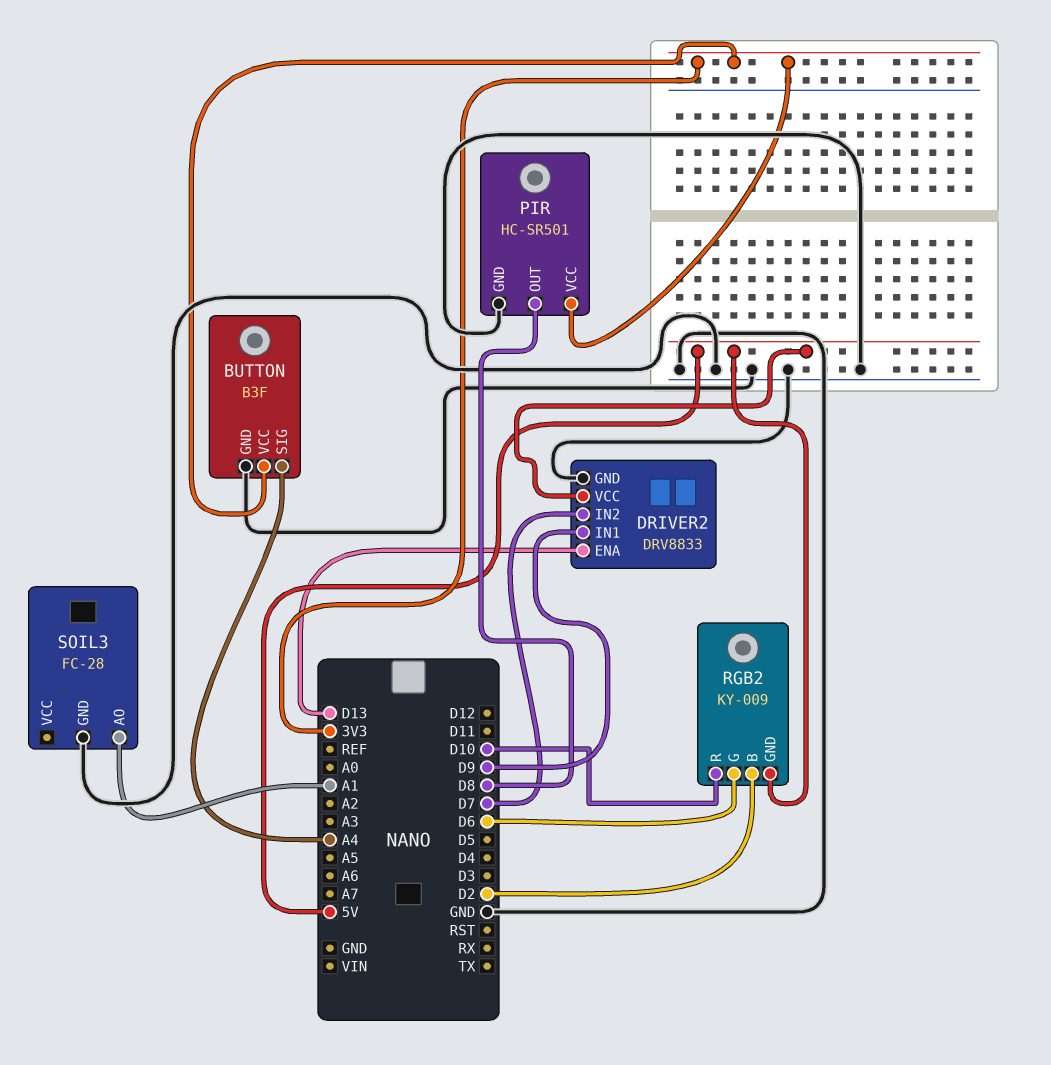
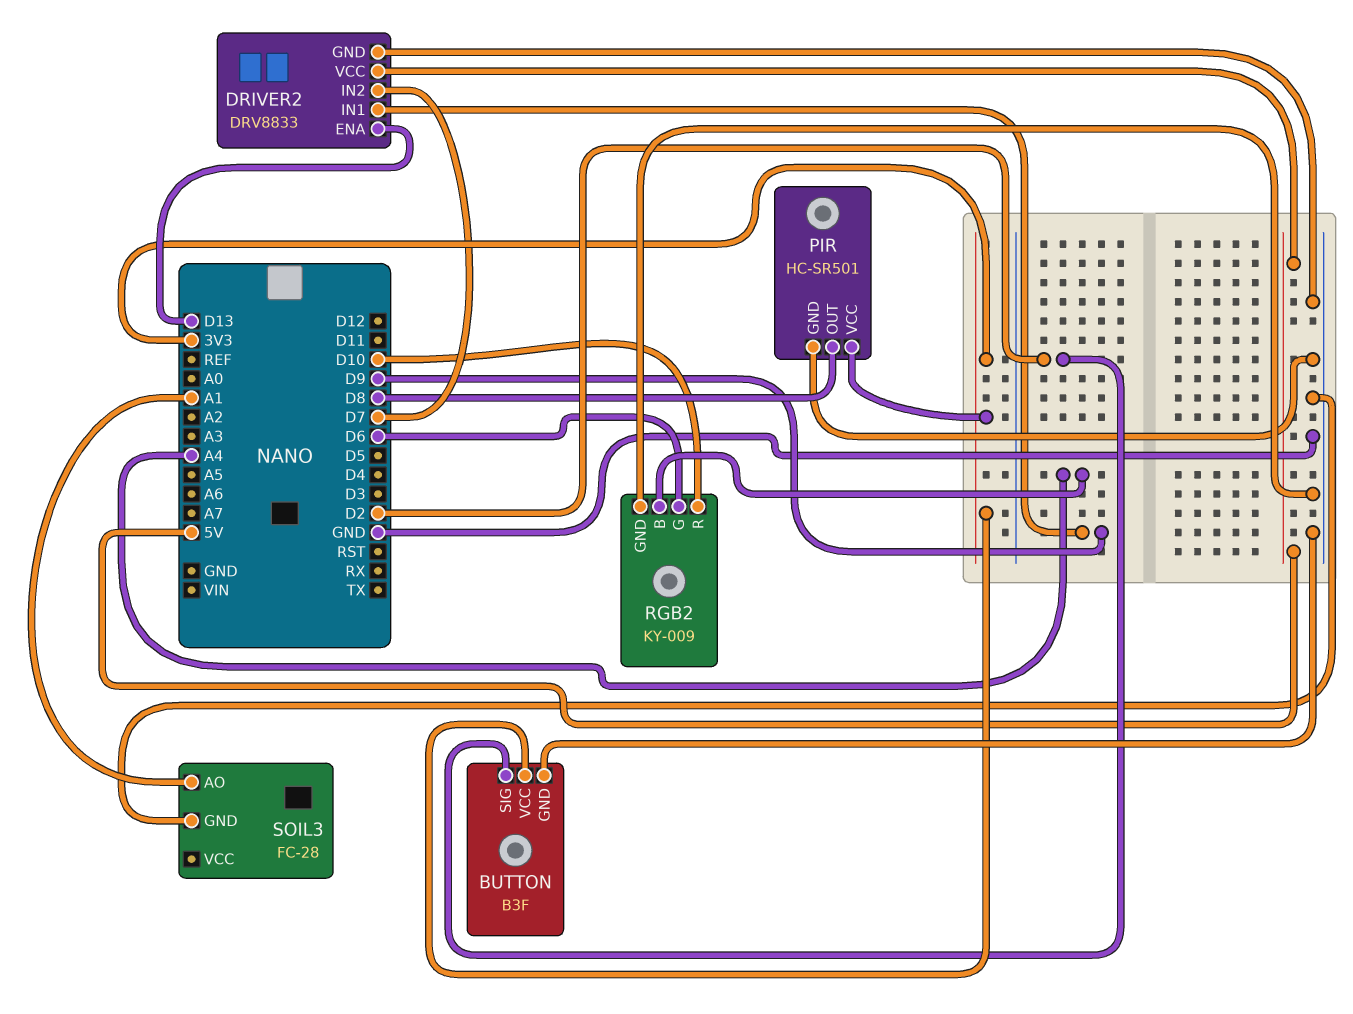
BUTTON pin SIG: A4 -> D2
RGB2 pin B: D2 -> A4
RGB2 pin GND: 5V -> GND

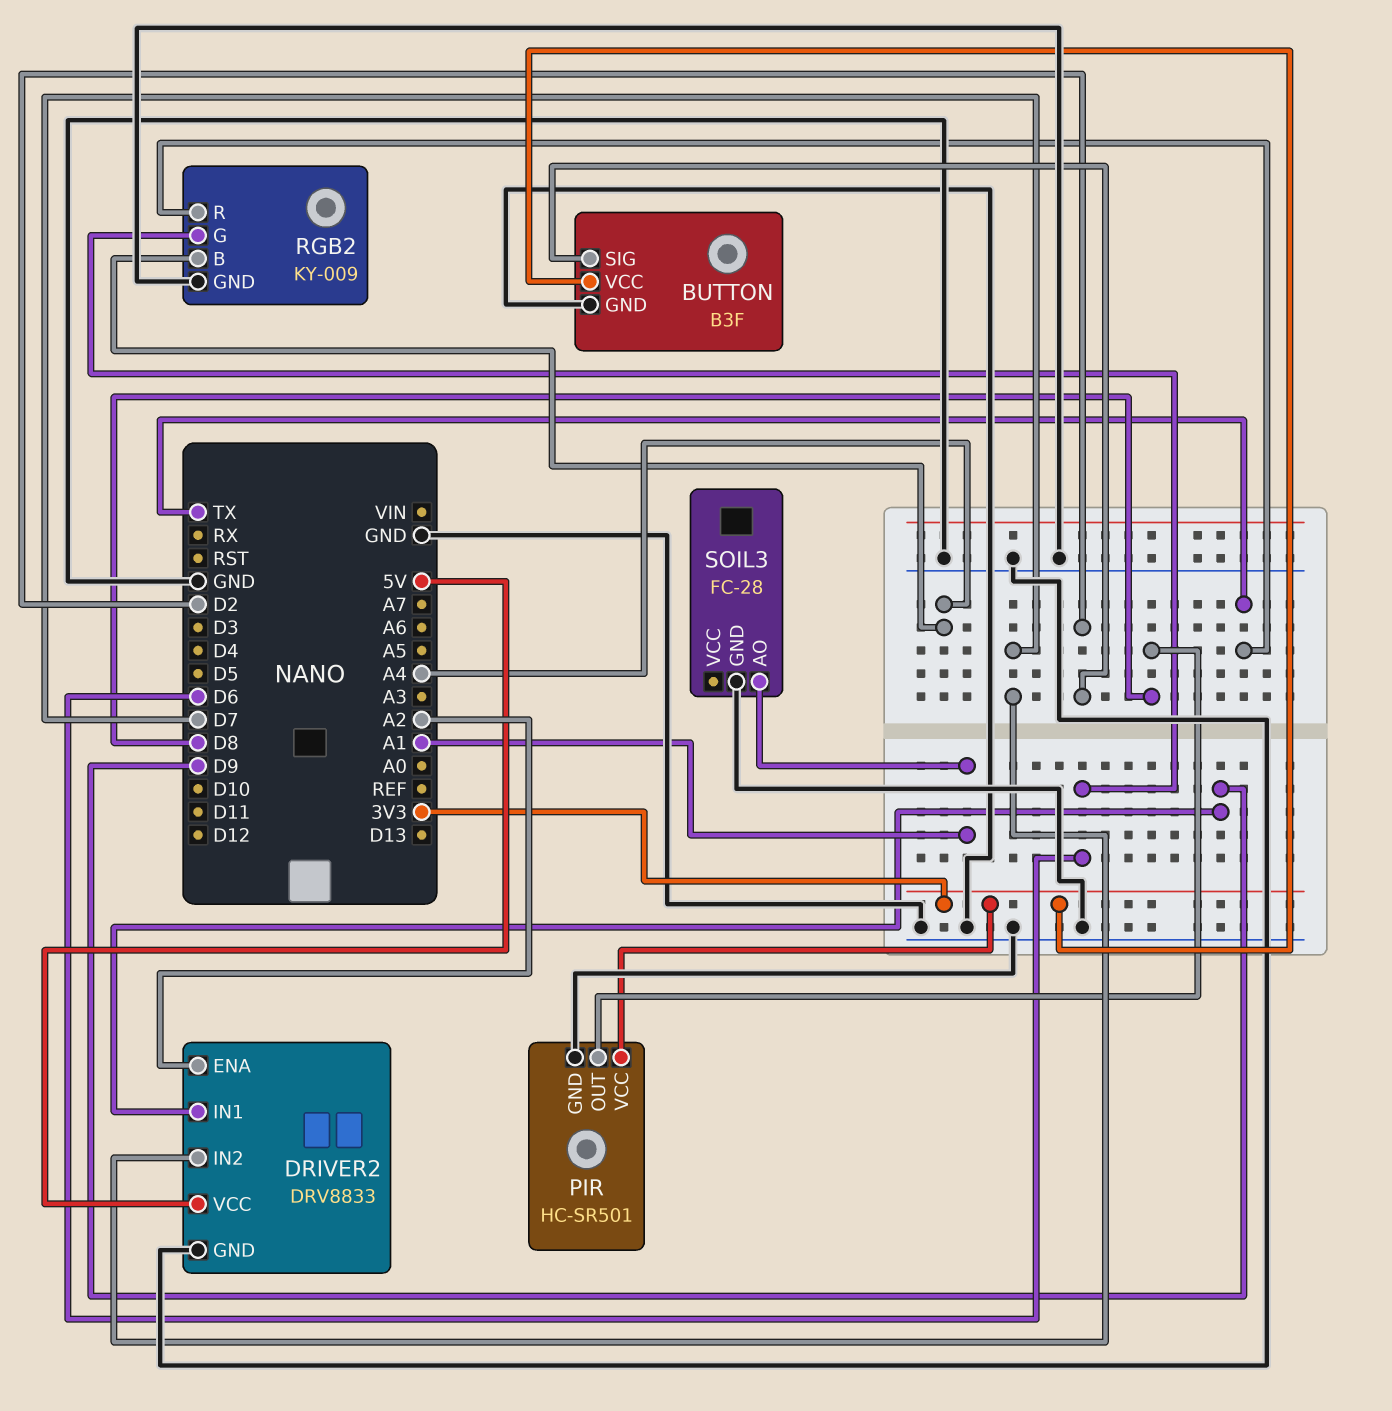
DRIVER2 pin ENA: D13 -> A2
RGB2 pin R: D10 -> TX

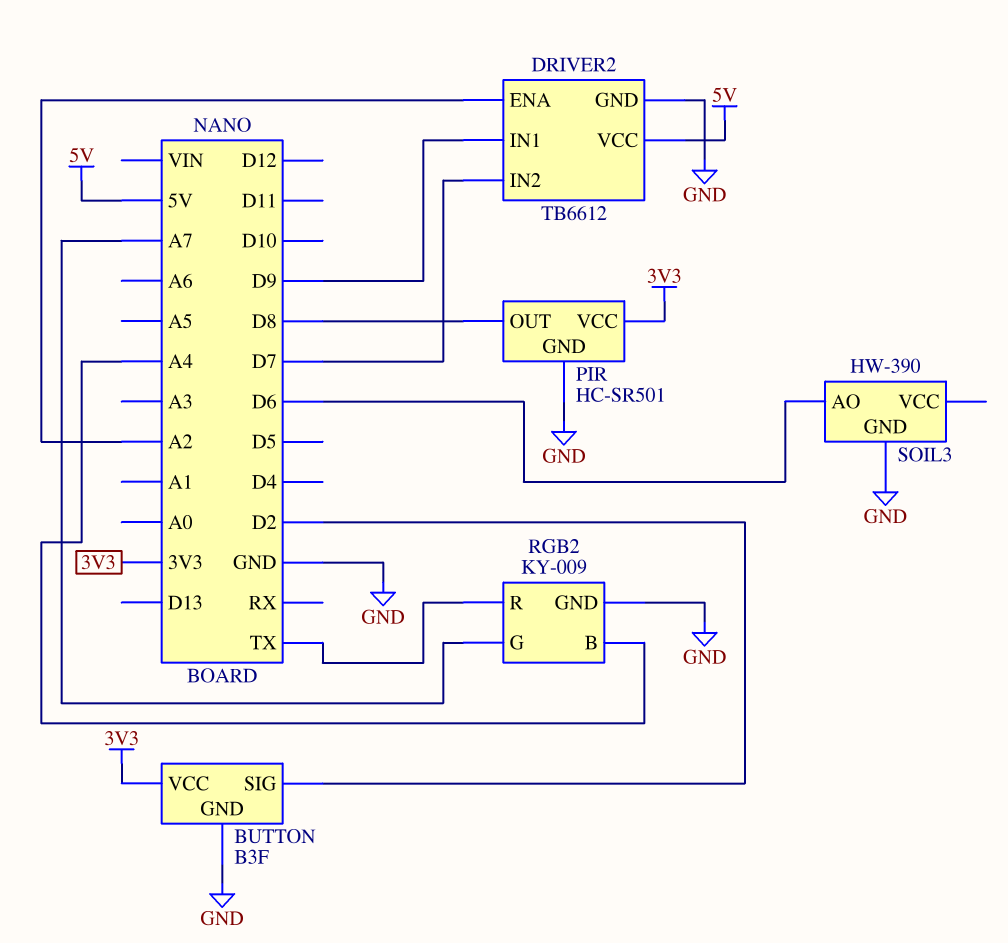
DRIVER2: DRV8833 -> TB6612
RGB2 pin G: D6 -> A7
SOIL3: FC-28 -> HW-390
SOIL3 pin AO: A1 -> D6

